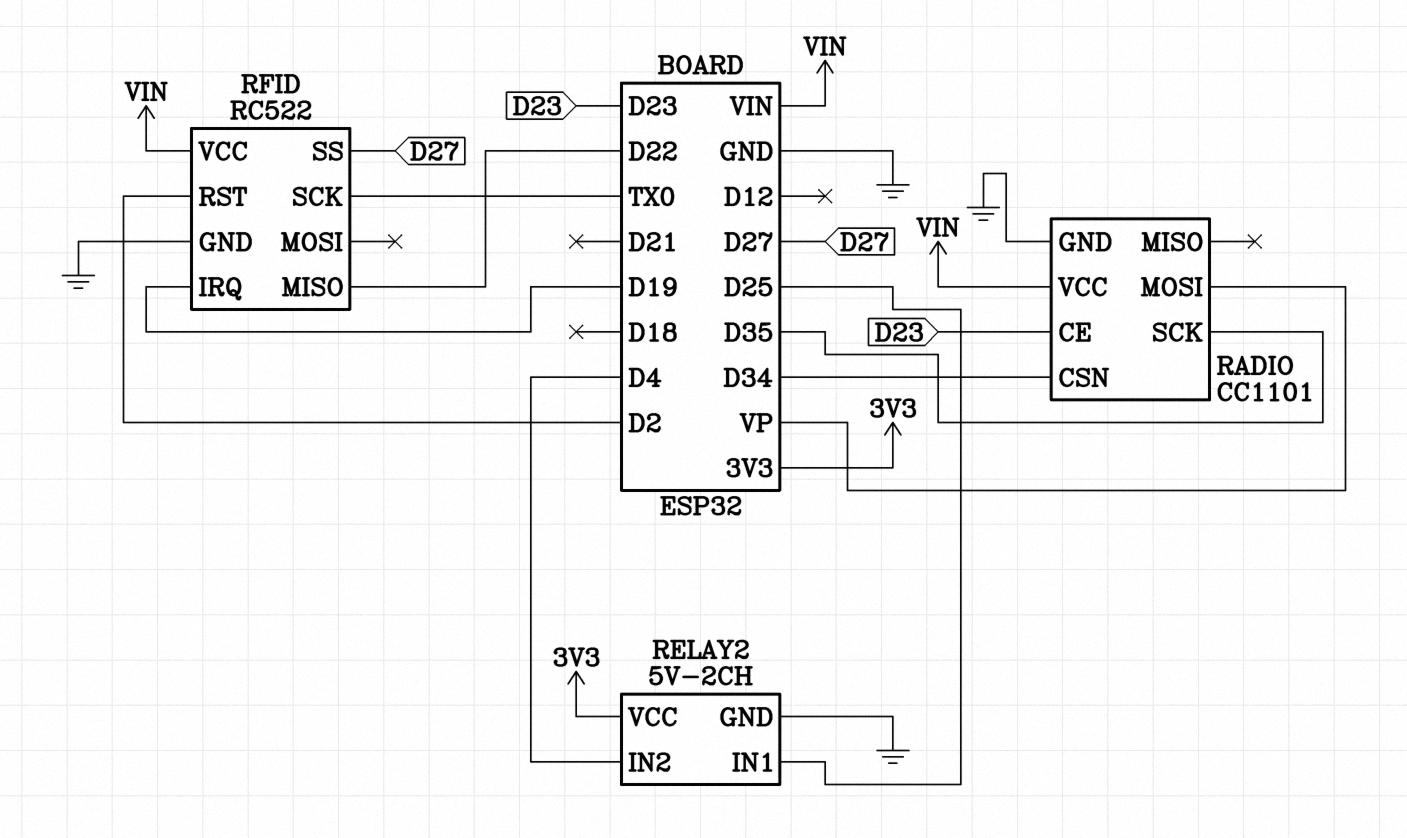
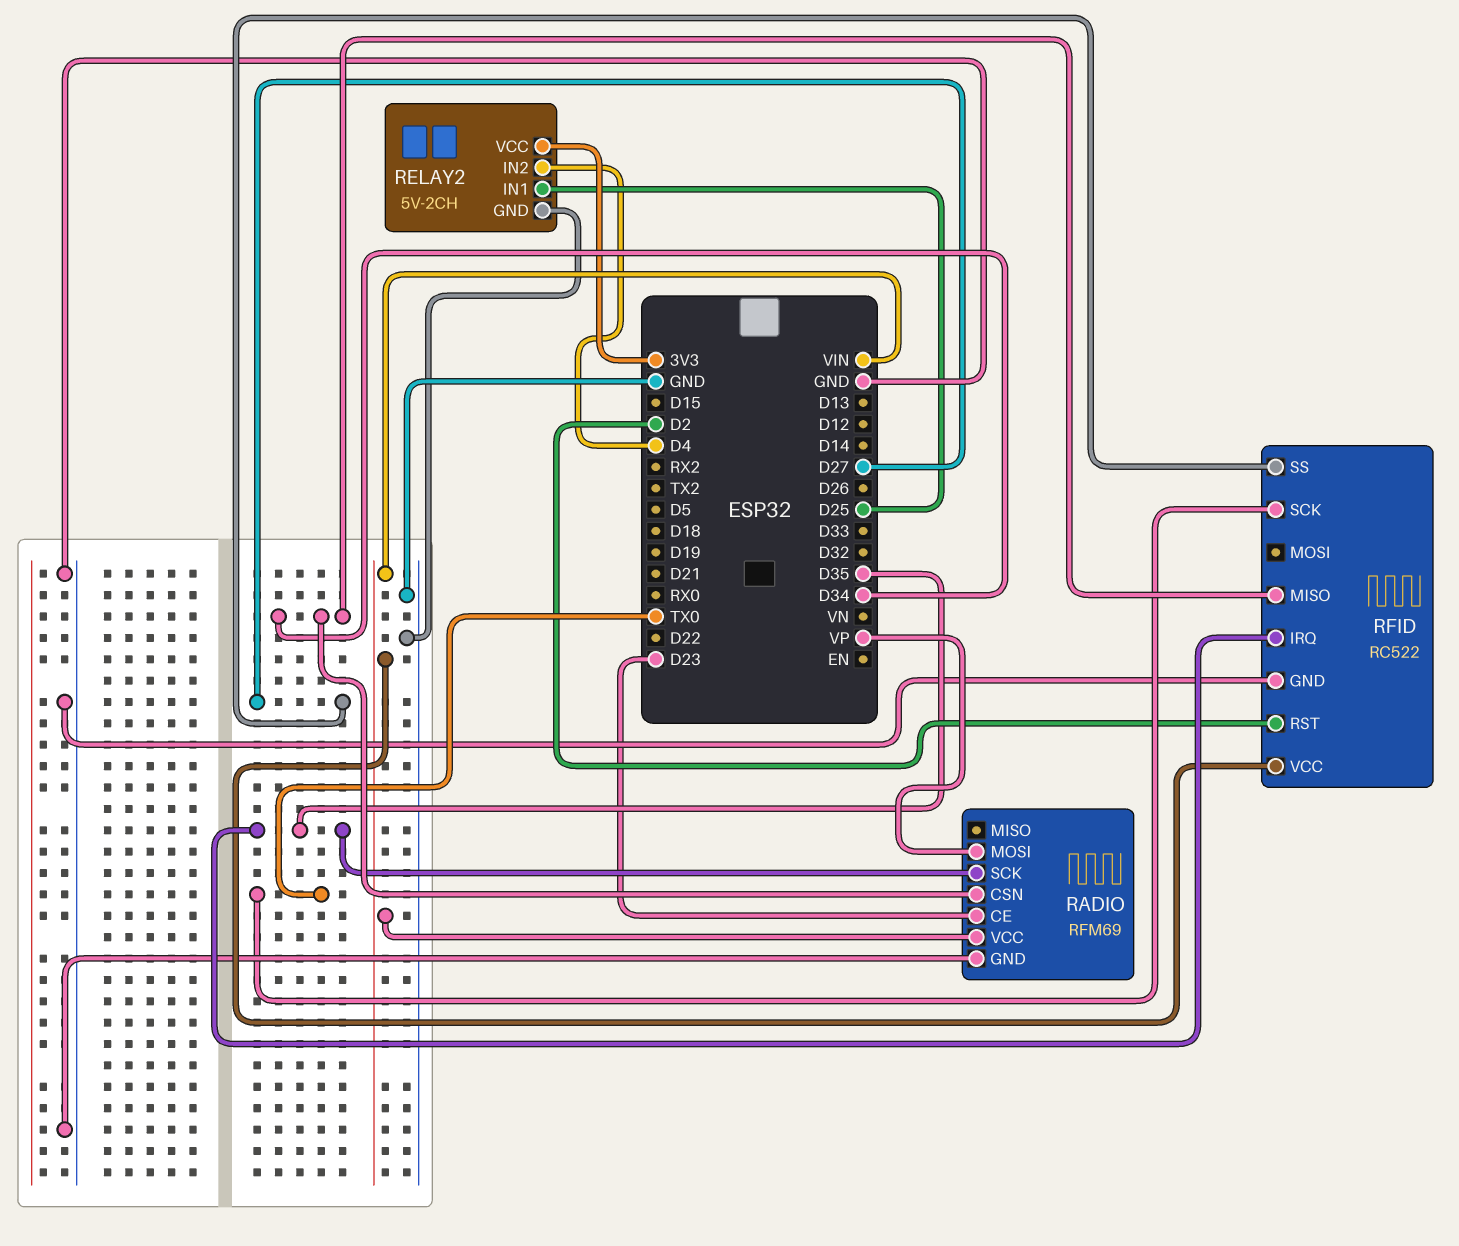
RADIO: CC1101 -> RFM69
RFID pin IRQ: D19 -> D35
RFID pin MISO: D22 -> D34

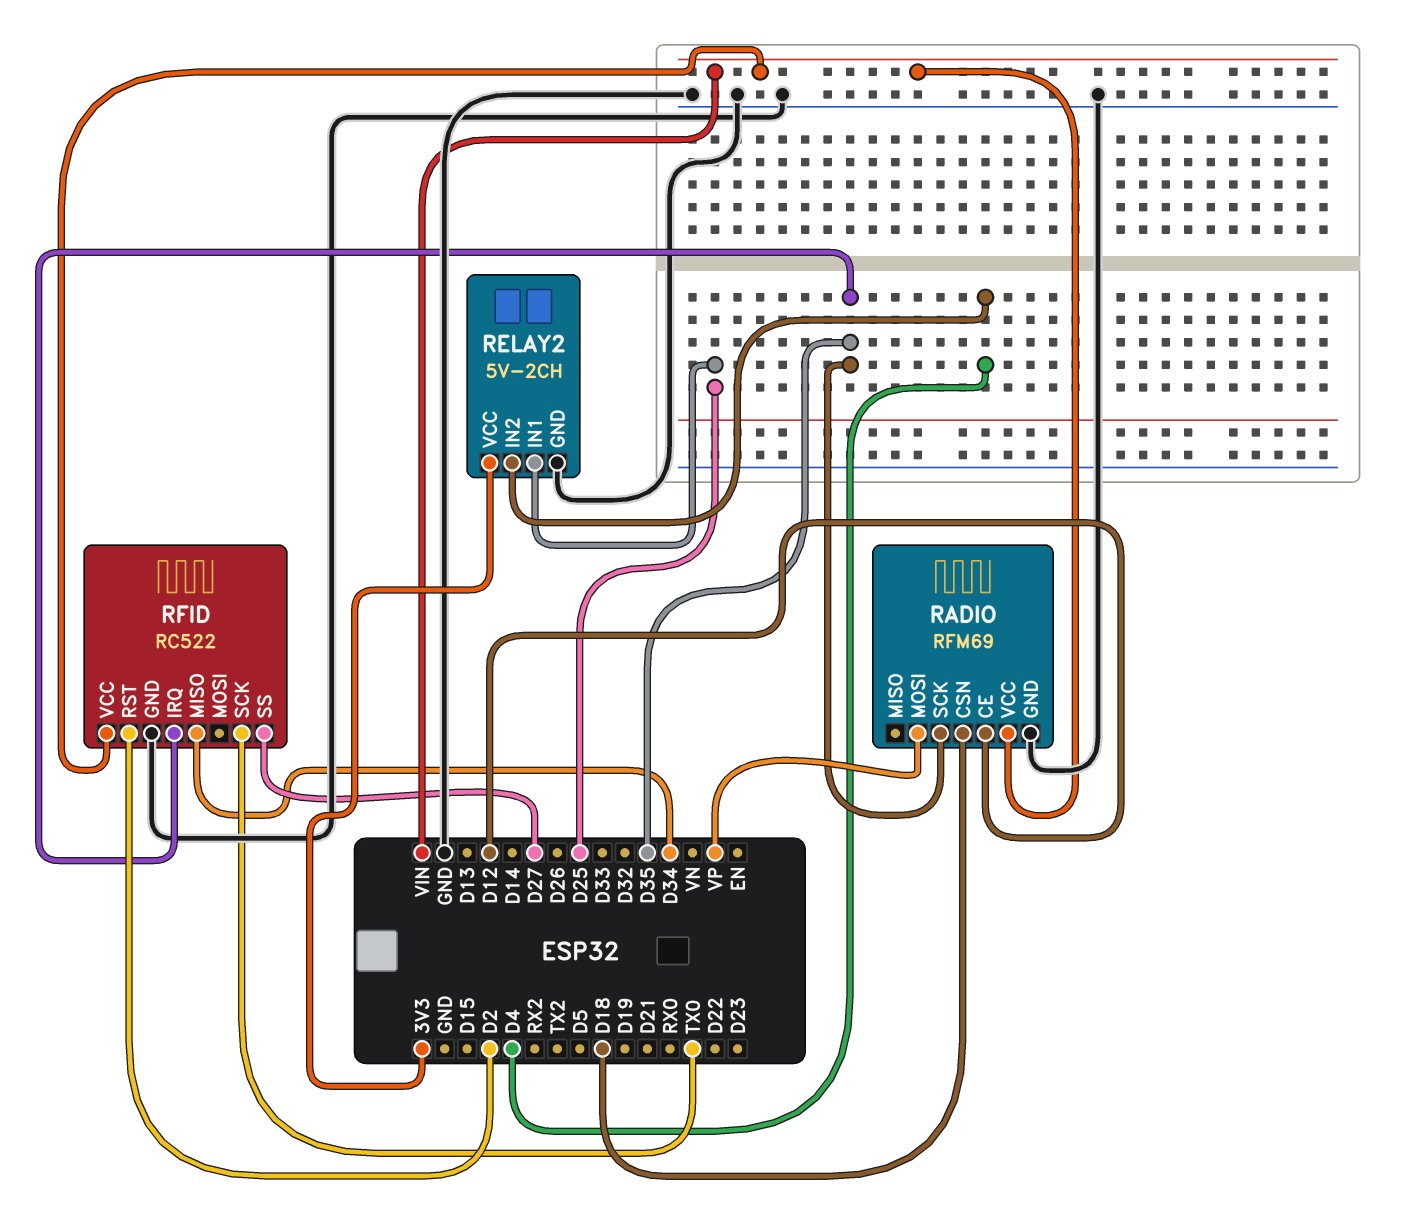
RADIO pin CE: D23 -> D12
RADIO pin CSN: D34 -> D18

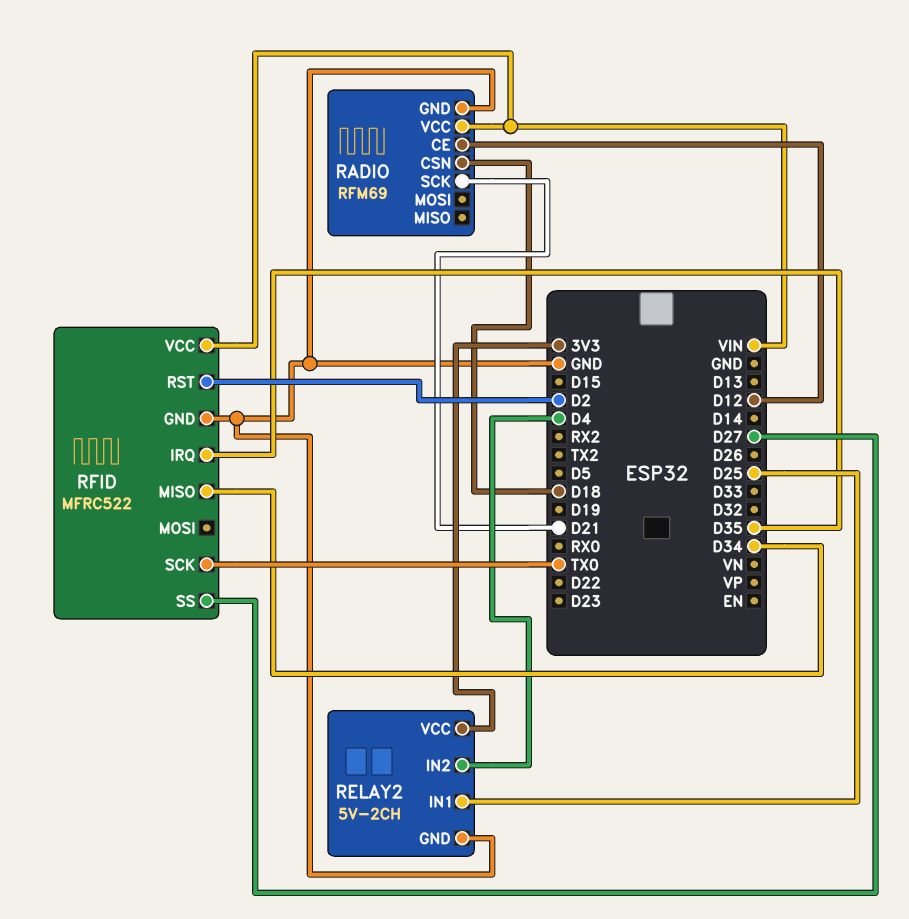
RADIO pin MOSI: VP -> none
RADIO pin SCK: D35 -> D21
RFID: RC522 -> MFRC522

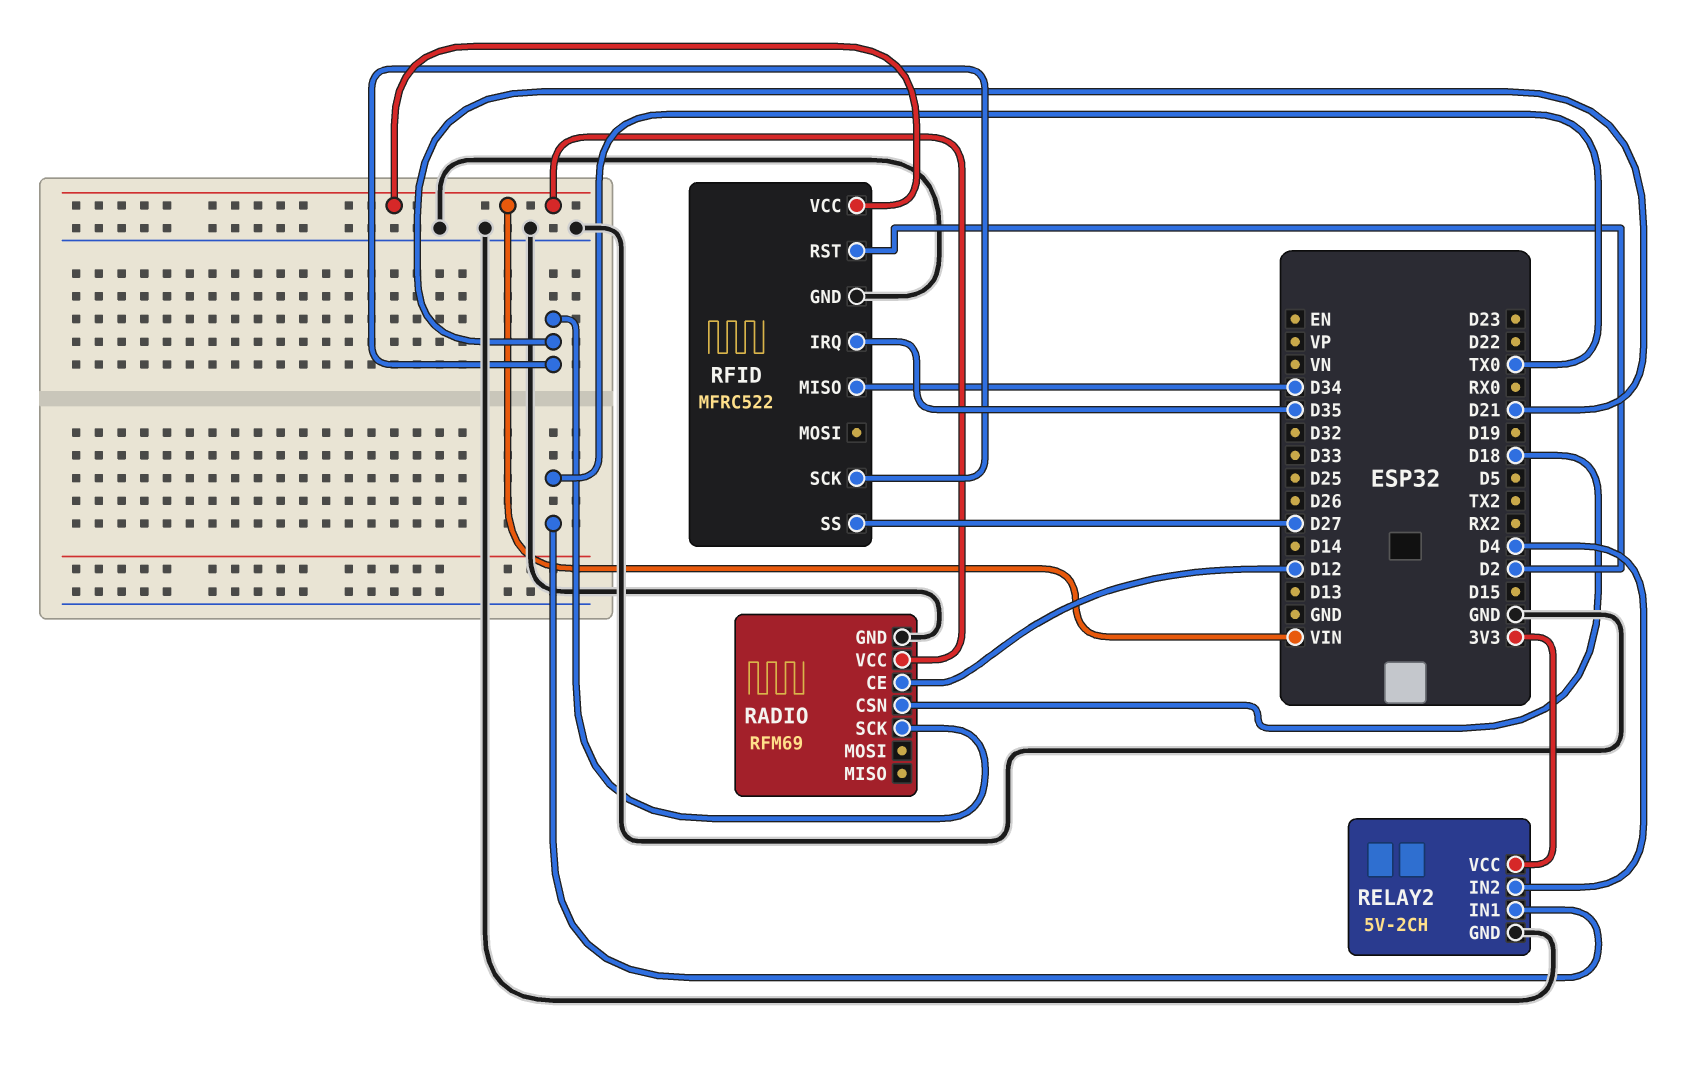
RELAY2 pin IN1: D25 -> TX0
RFID pin SCK: TX0 -> D21

